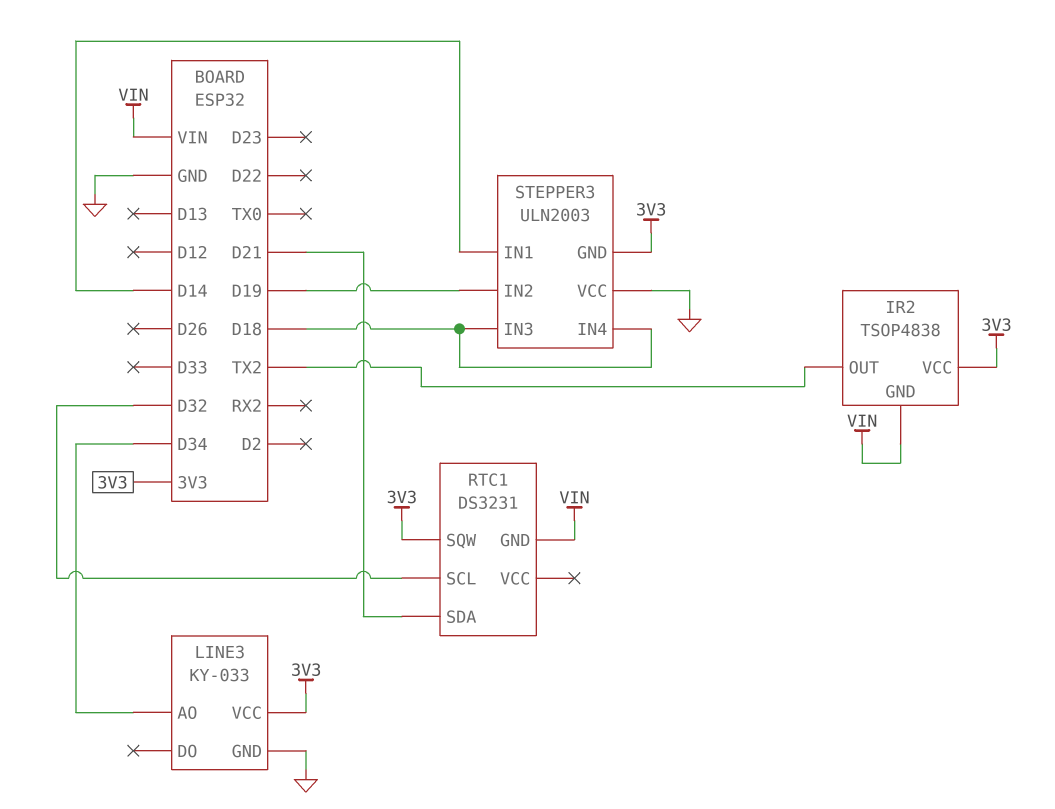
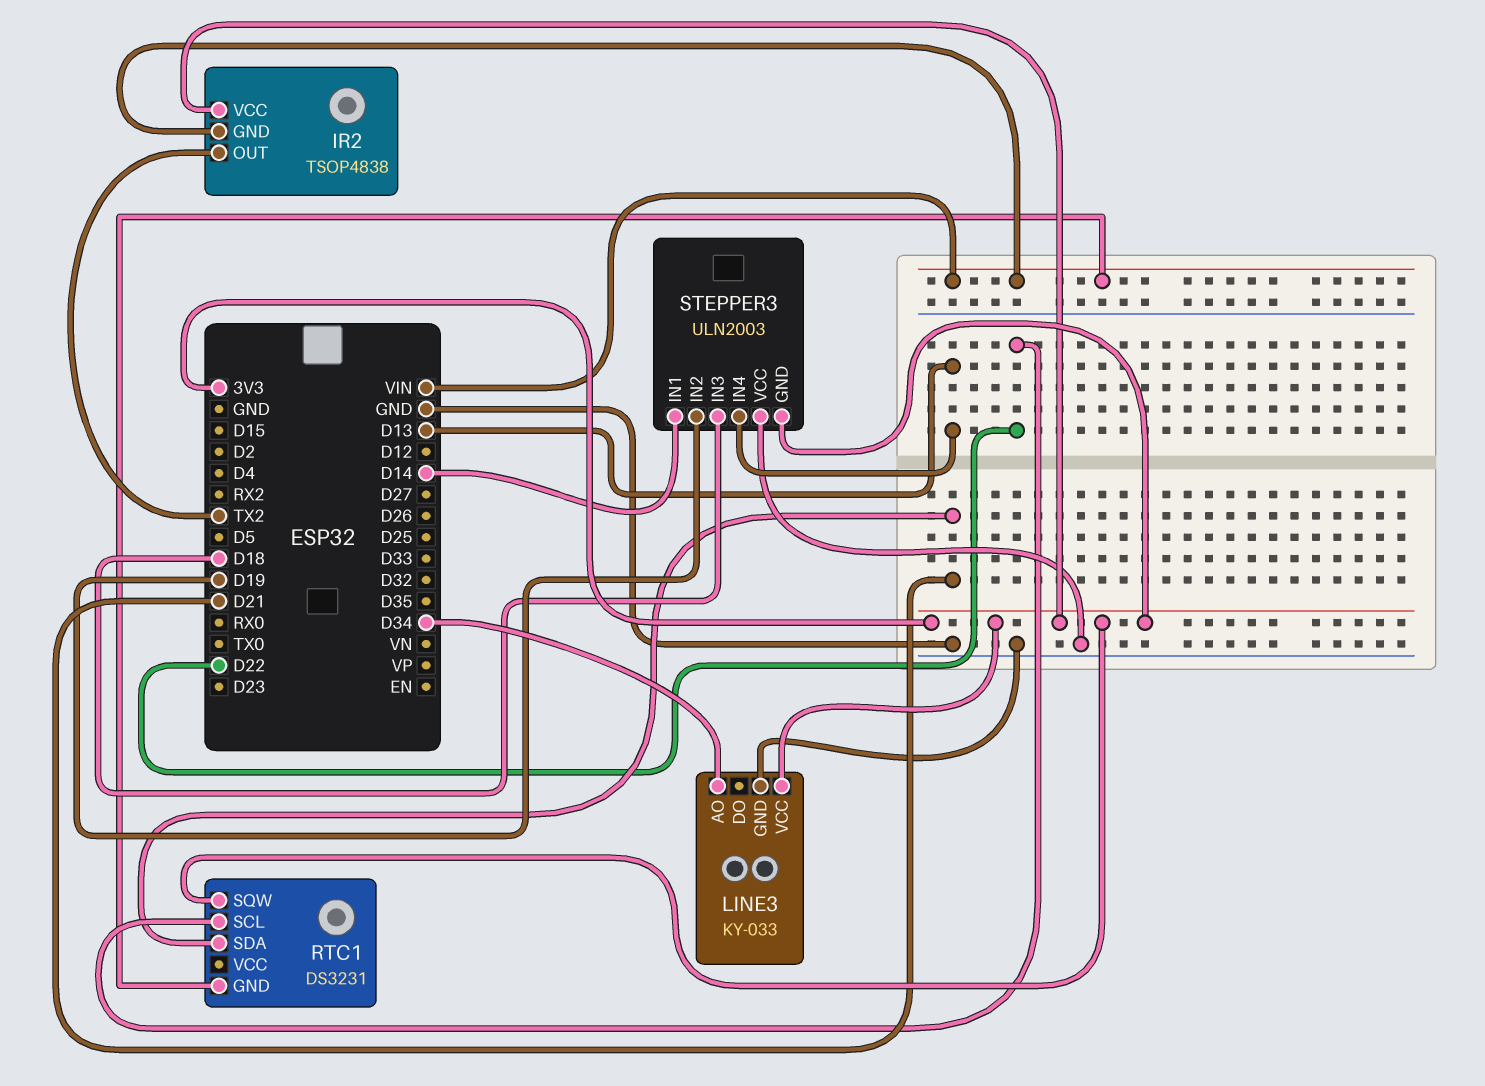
RTC1 pin SCL: D32 -> D22
STEPPER3 pin IN4: D18 -> D13

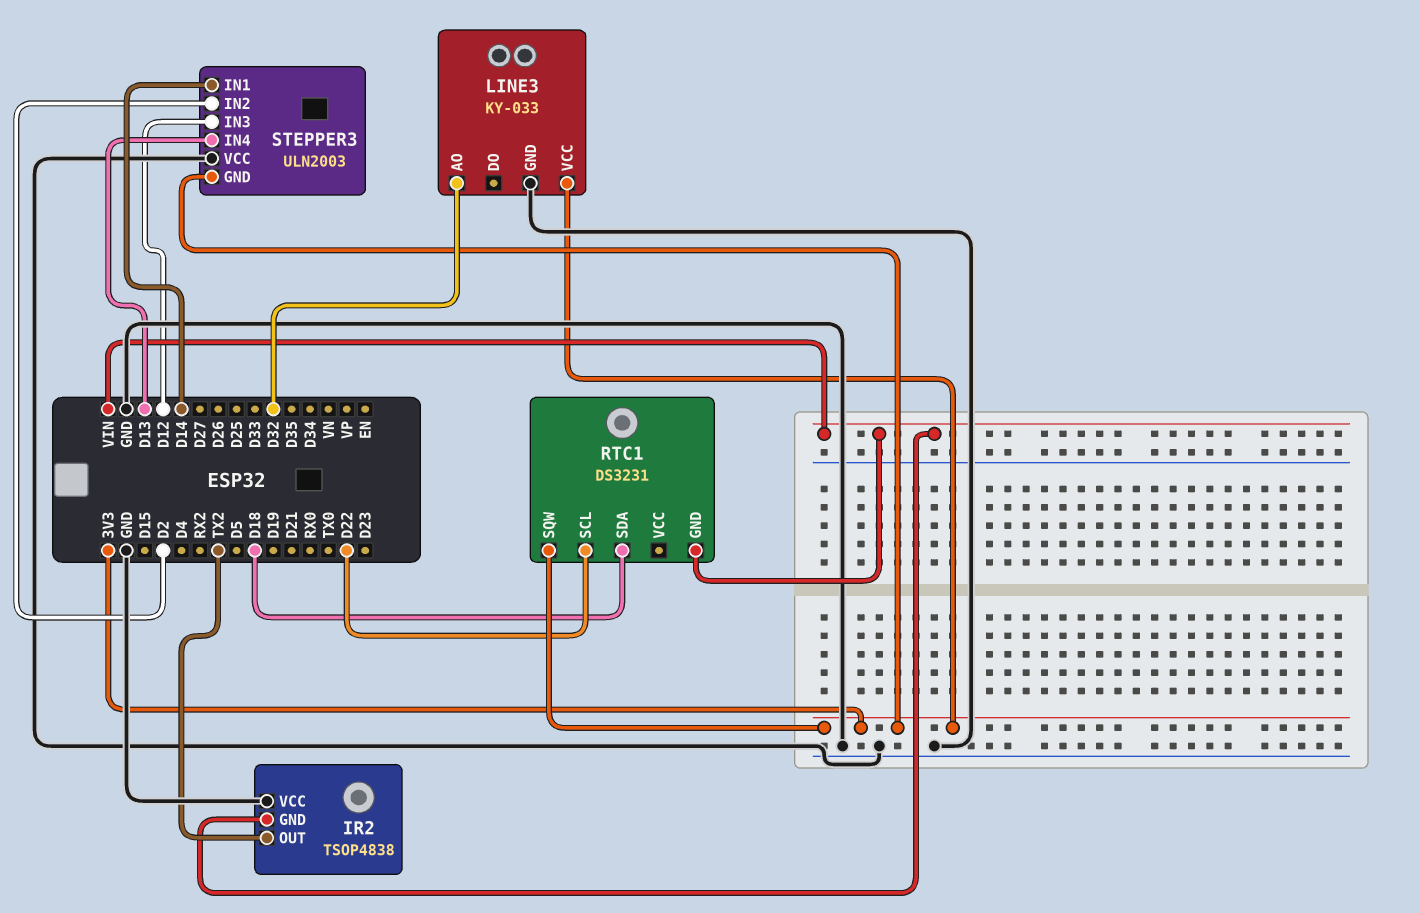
IR2 pin VCC: 3V3 -> GND
LINE3 pin AO: D34 -> D32
RTC1 pin SDA: D21 -> D18
STEPPER3 pin IN2: D19 -> D2
STEPPER3 pin IN3: D18 -> D12

